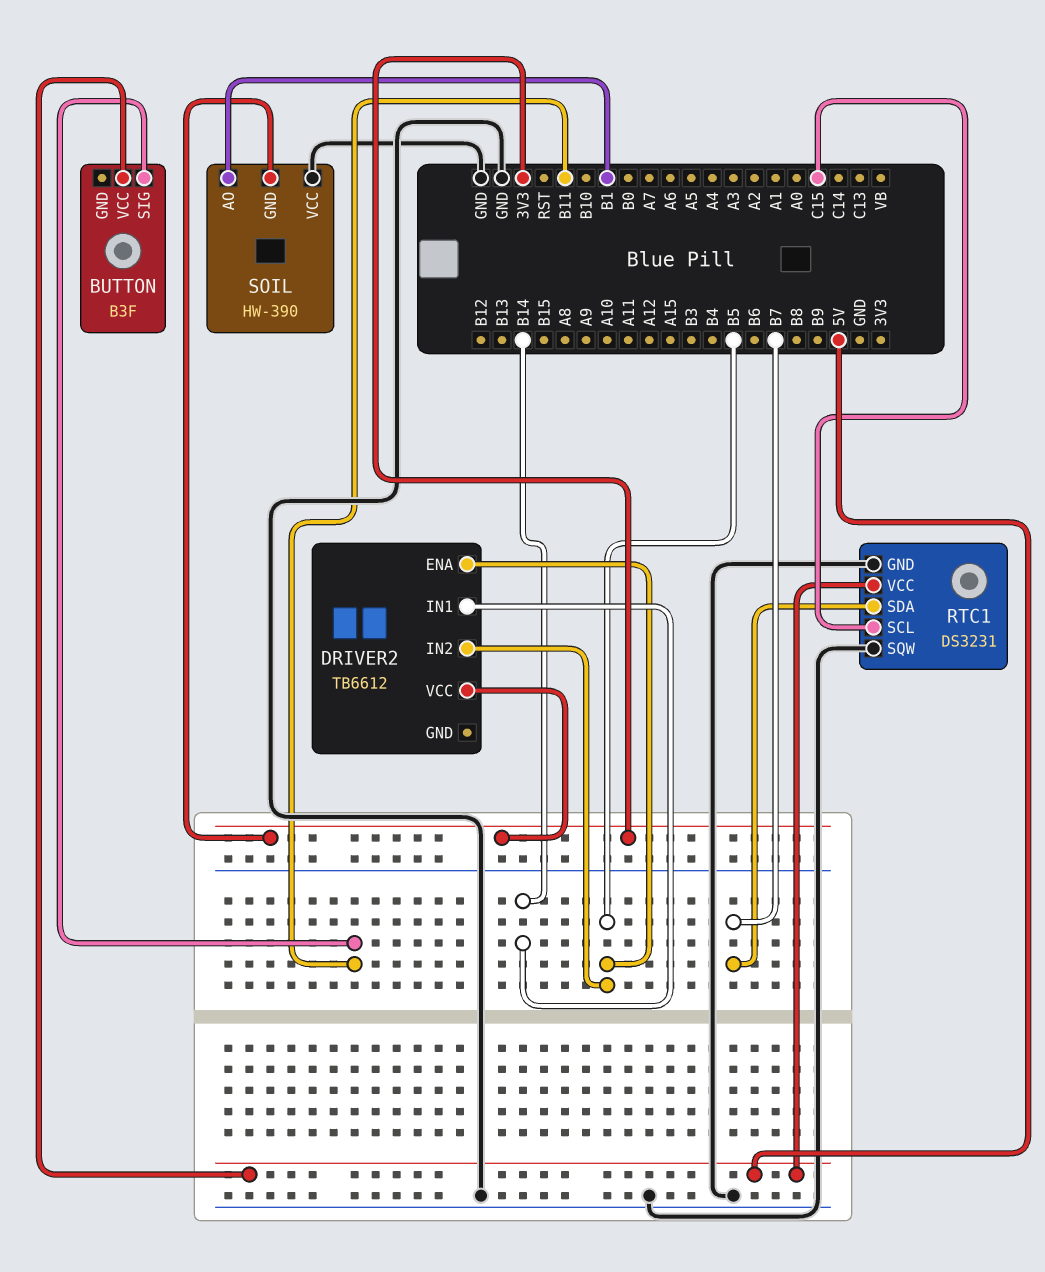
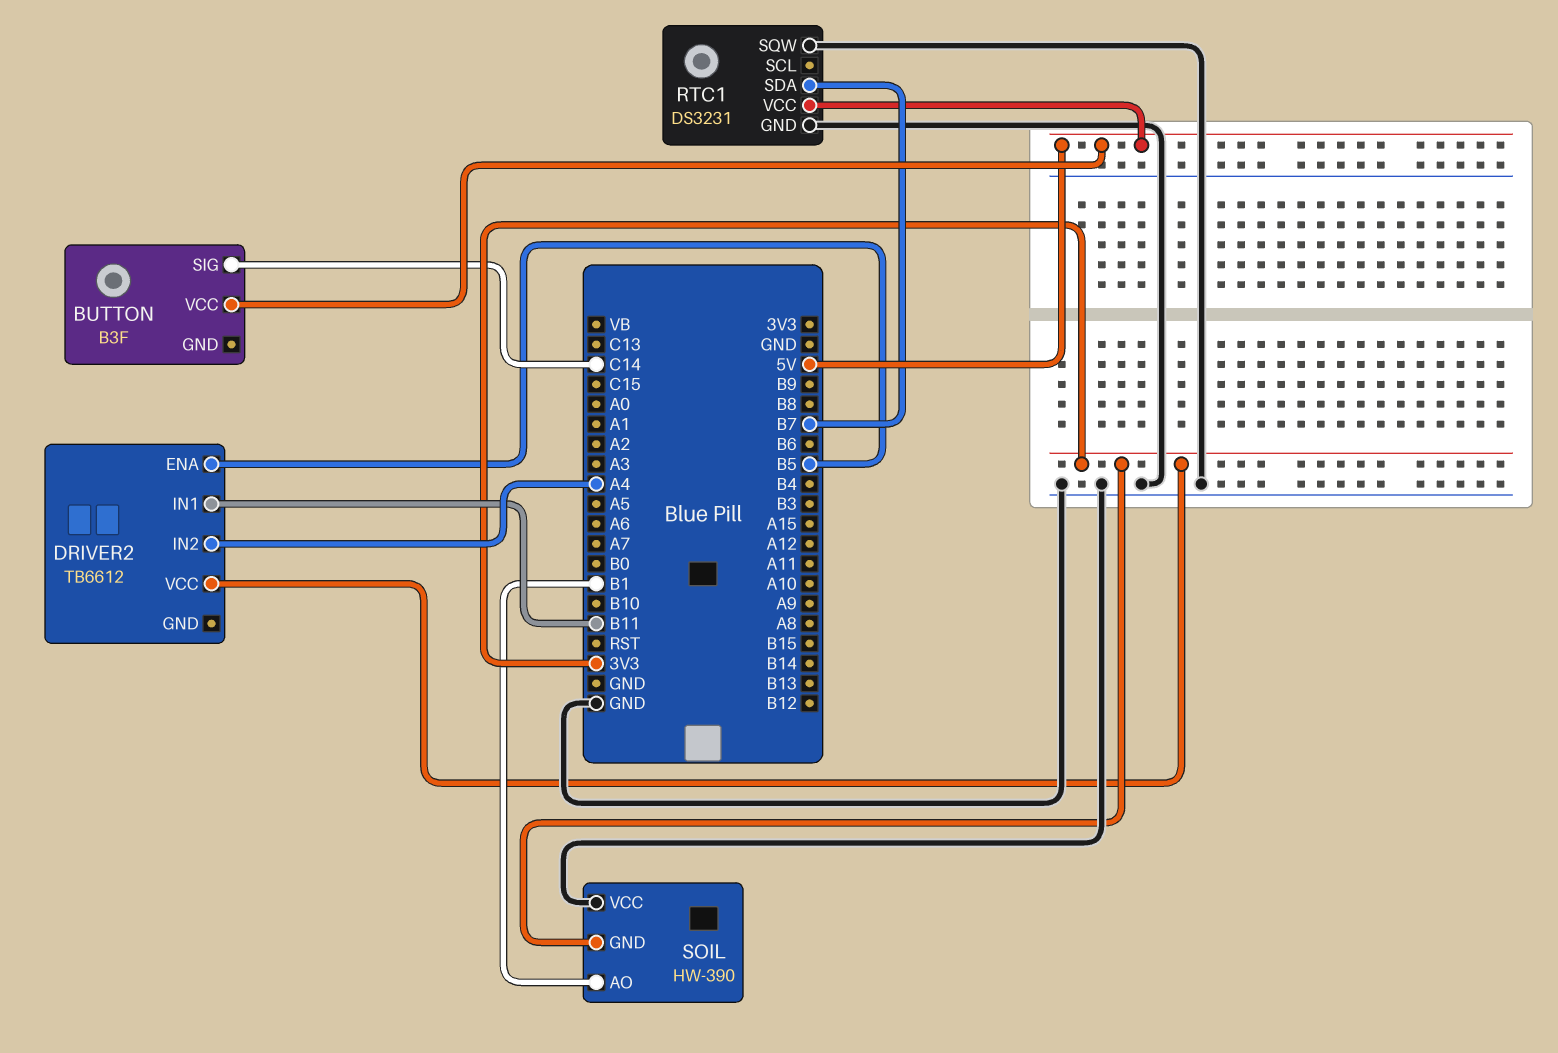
BUTTON pin SIG: B11 -> C14
DRIVER2 pin IN1: B14 -> B11
DRIVER2 pin IN2: B5 -> A4
RTC1 pin SCL: C15 -> none

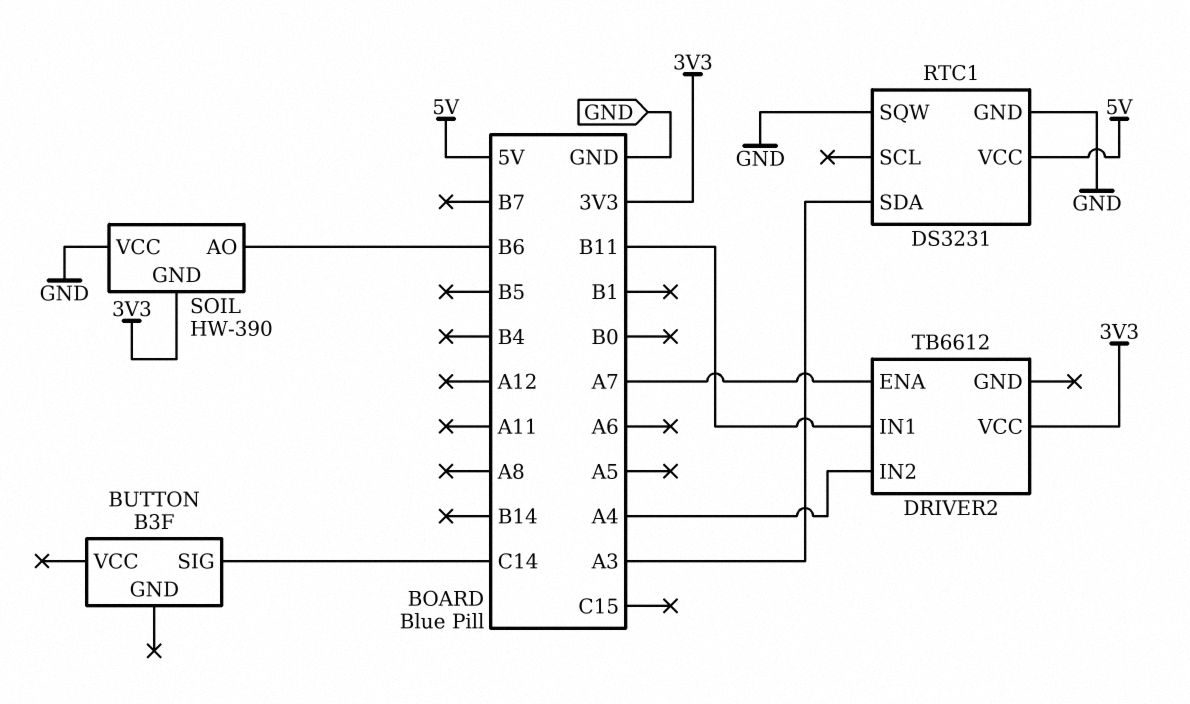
BUTTON pin VCC: 5V -> none
DRIVER2 pin ENA: B5 -> A7
RTC1 pin SDA: B7 -> A3
SOIL pin AO: B1 -> B6

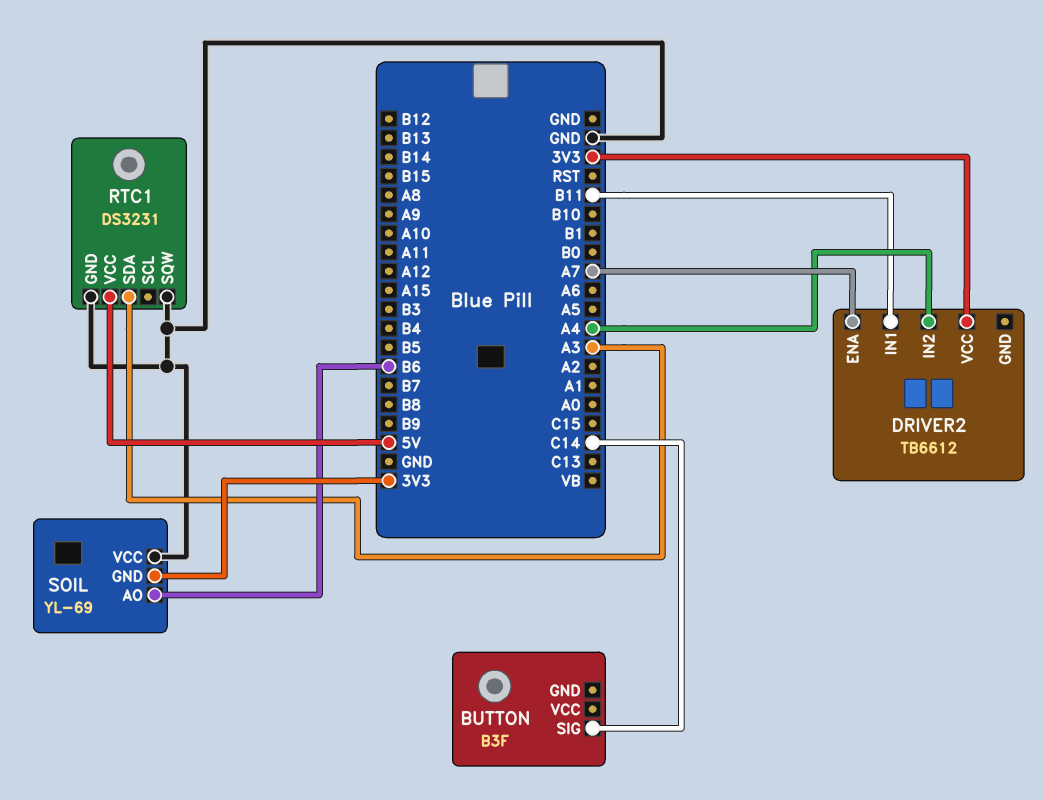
SOIL: HW-390 -> YL-69

